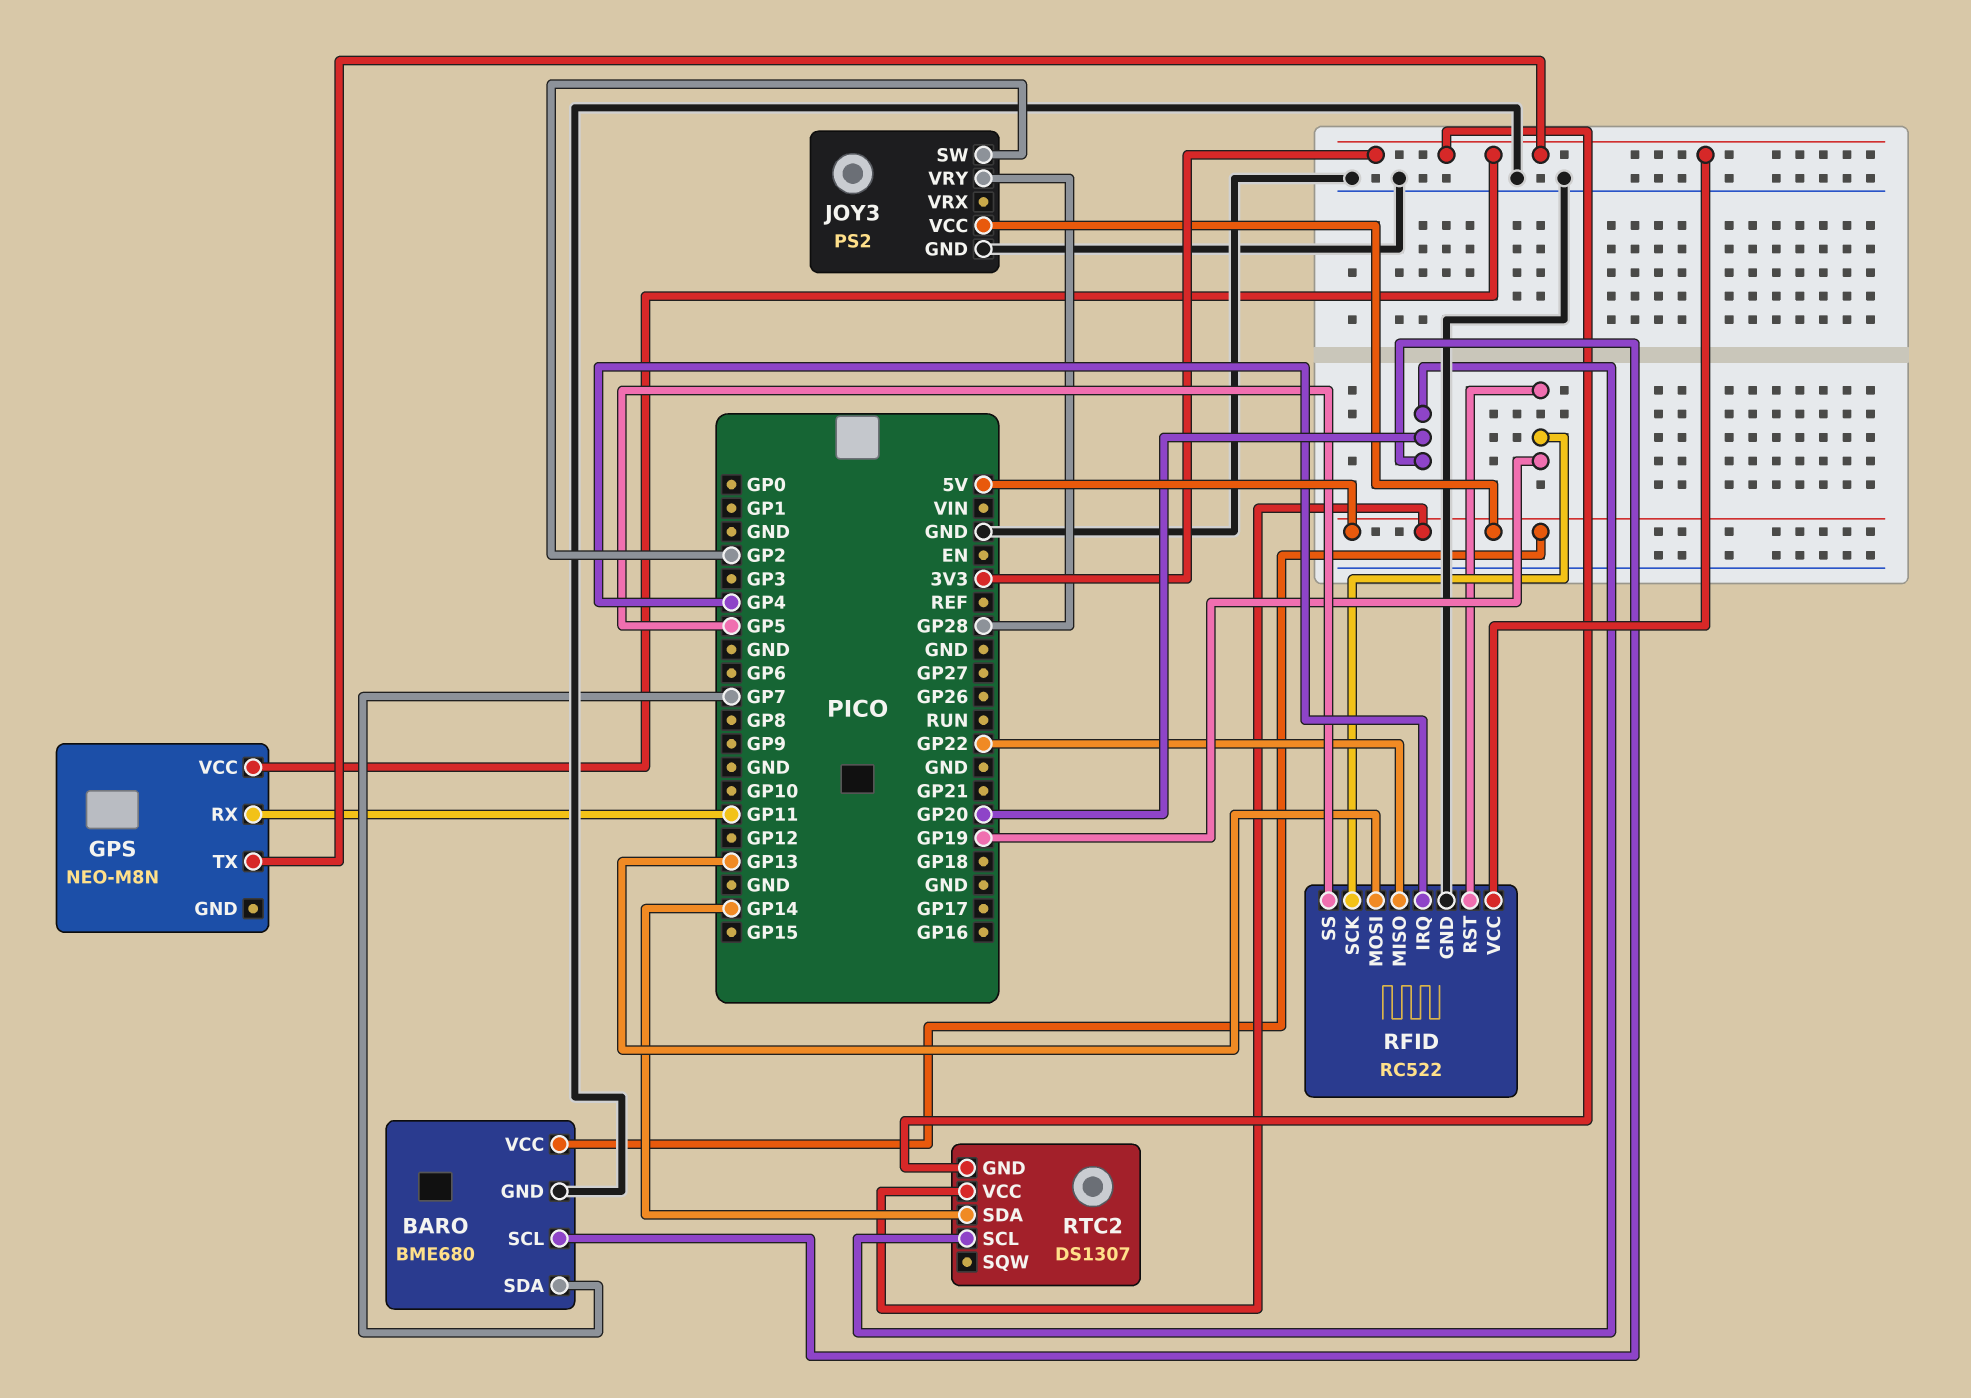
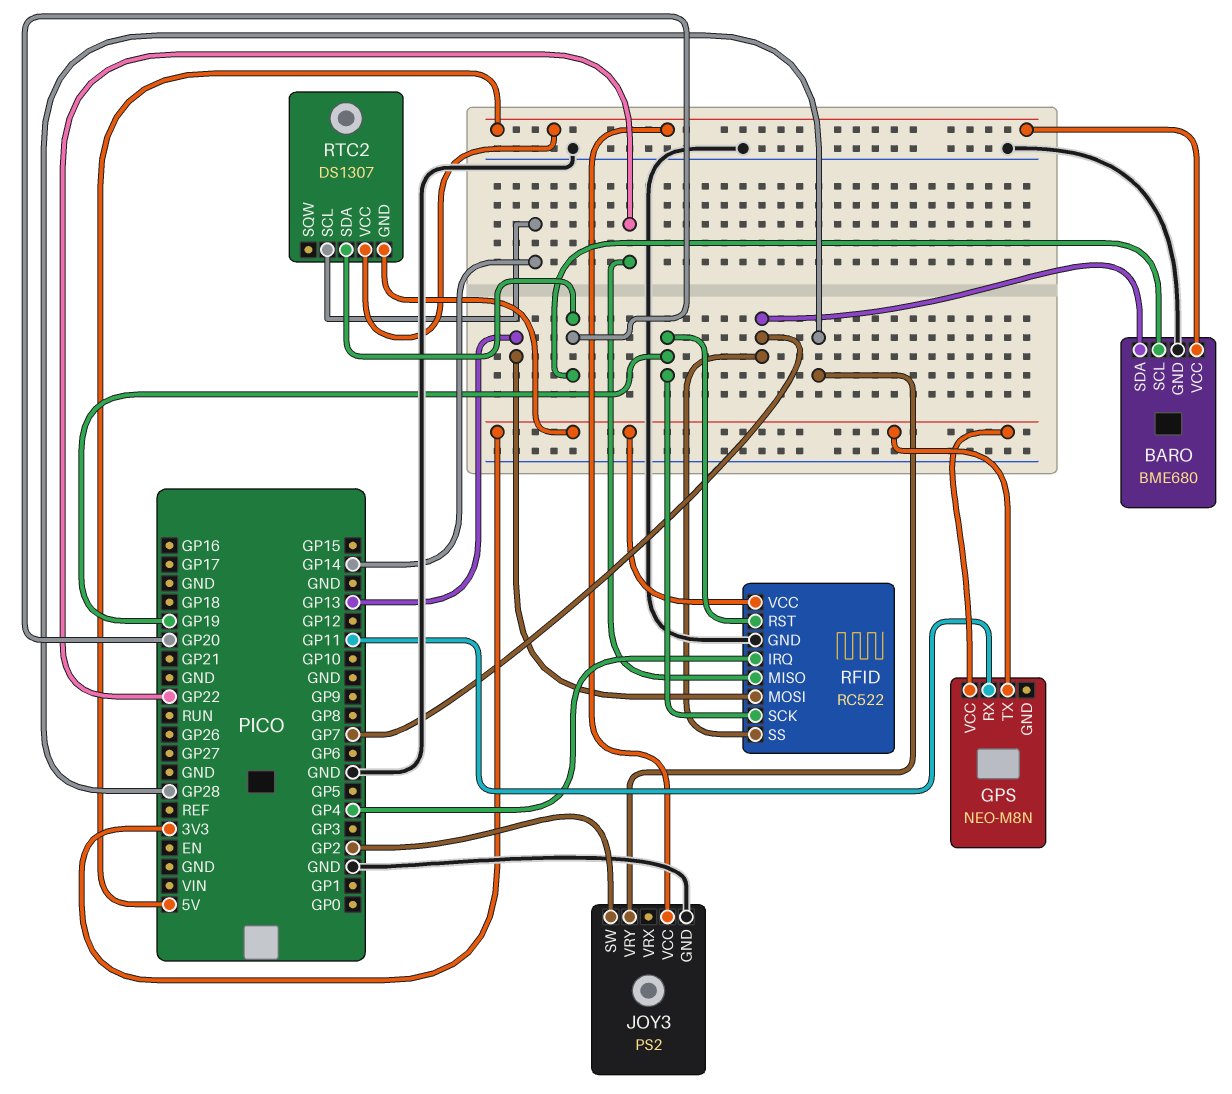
RFID pin SS: GP5 -> GP7
RTC2 pin SCL: GP20 -> GP14
RTC2 pin SDA: GP14 -> GP20

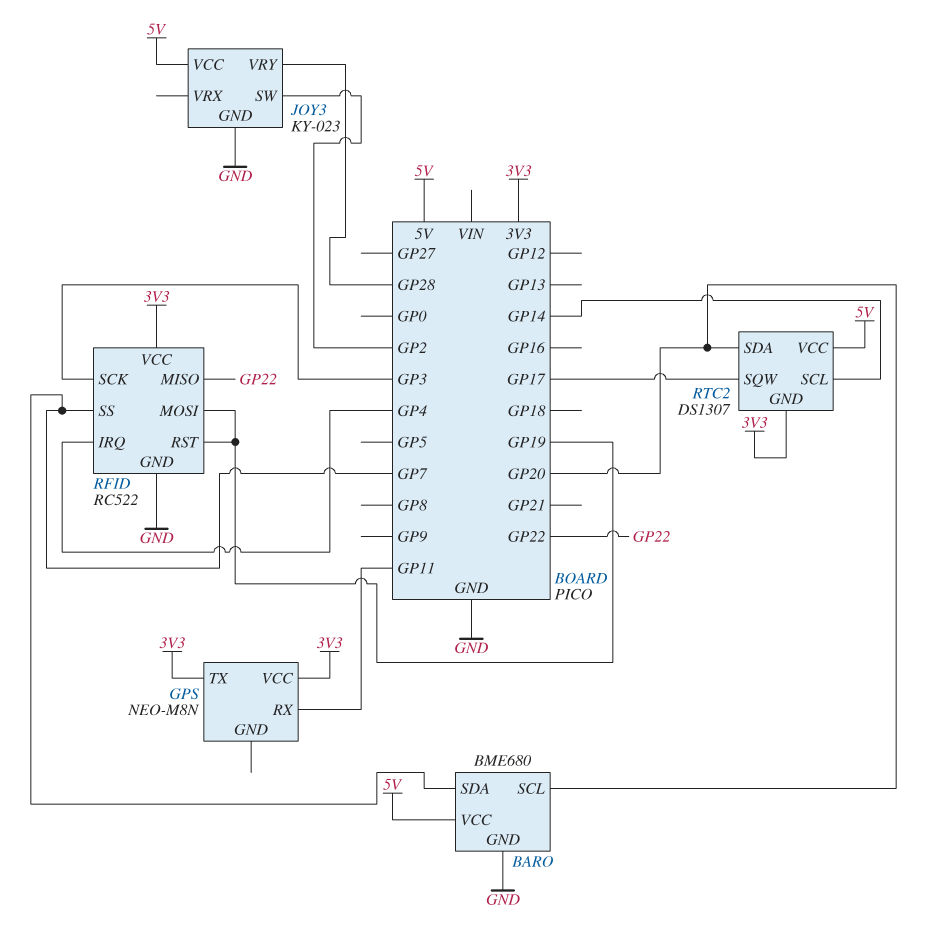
JOY3: PS2 -> KY-023
RFID pin MOSI: GP13 -> GP19
RFID pin SCK: GP19 -> GP3
RTC2 pin SQW: none -> GP17

